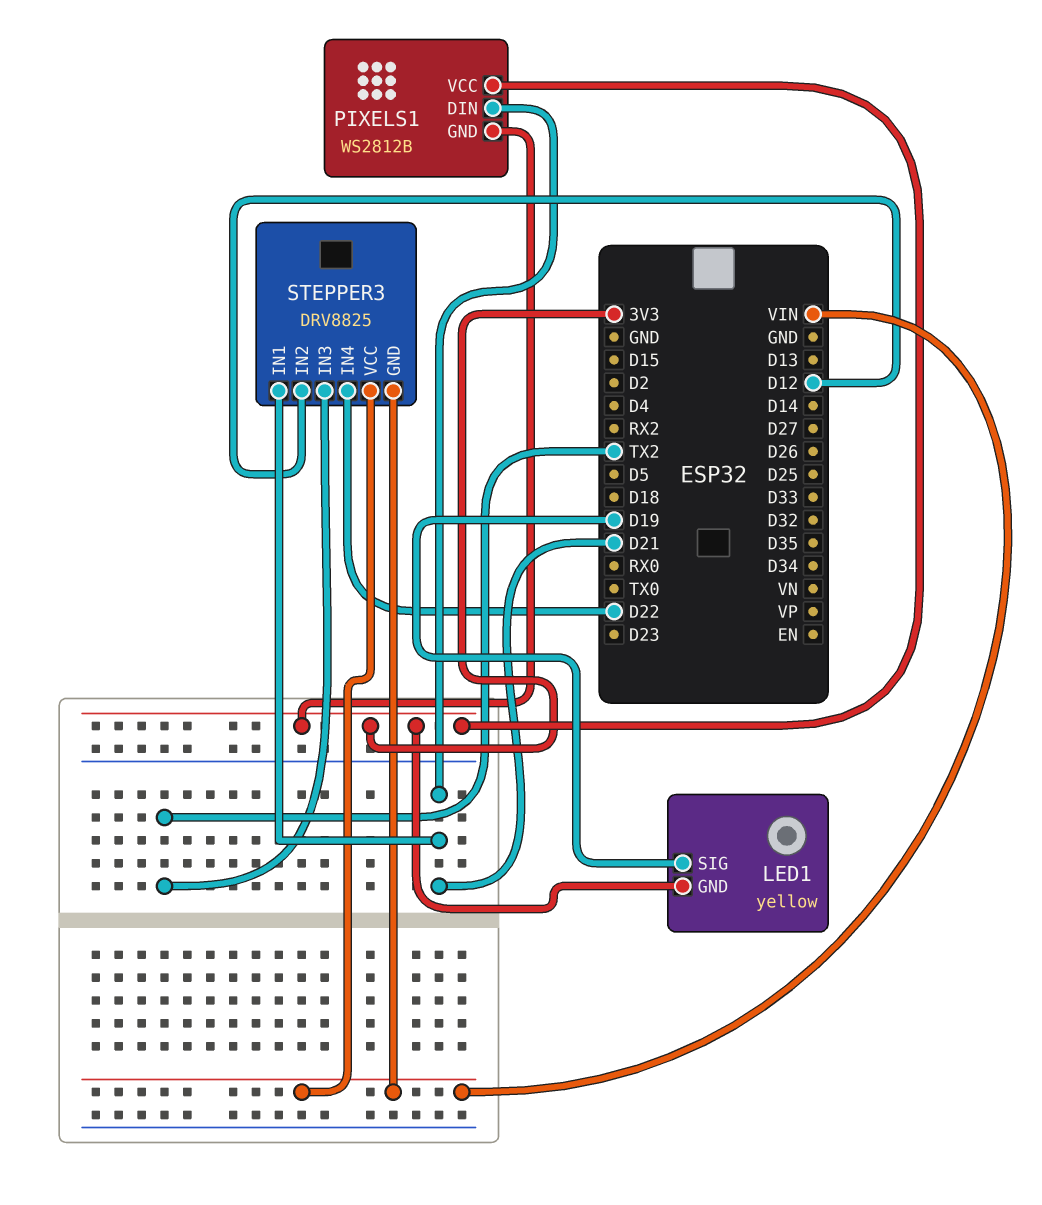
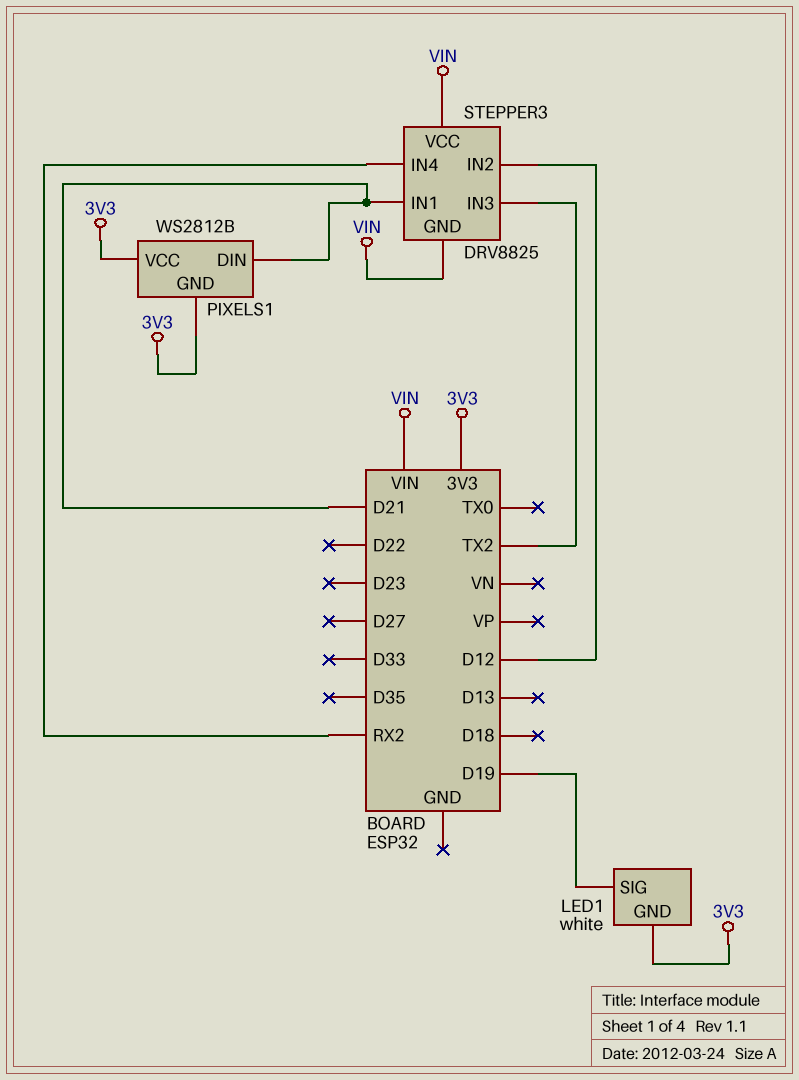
LED1: yellow -> white
STEPPER3 pin IN4: D22 -> RX2

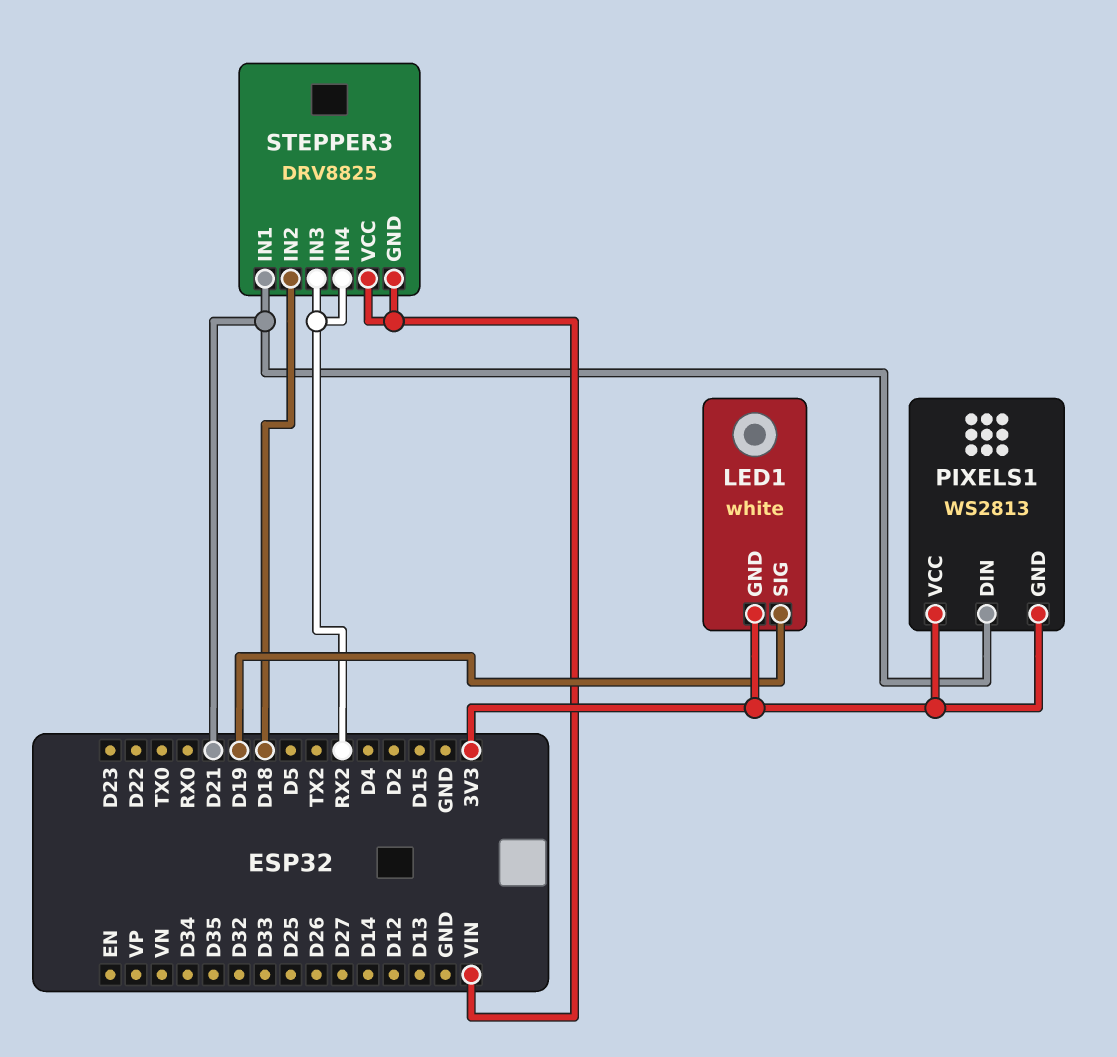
PIXELS1: WS2812B -> WS2813
STEPPER3 pin IN2: D12 -> D18
STEPPER3 pin IN3: TX2 -> RX2

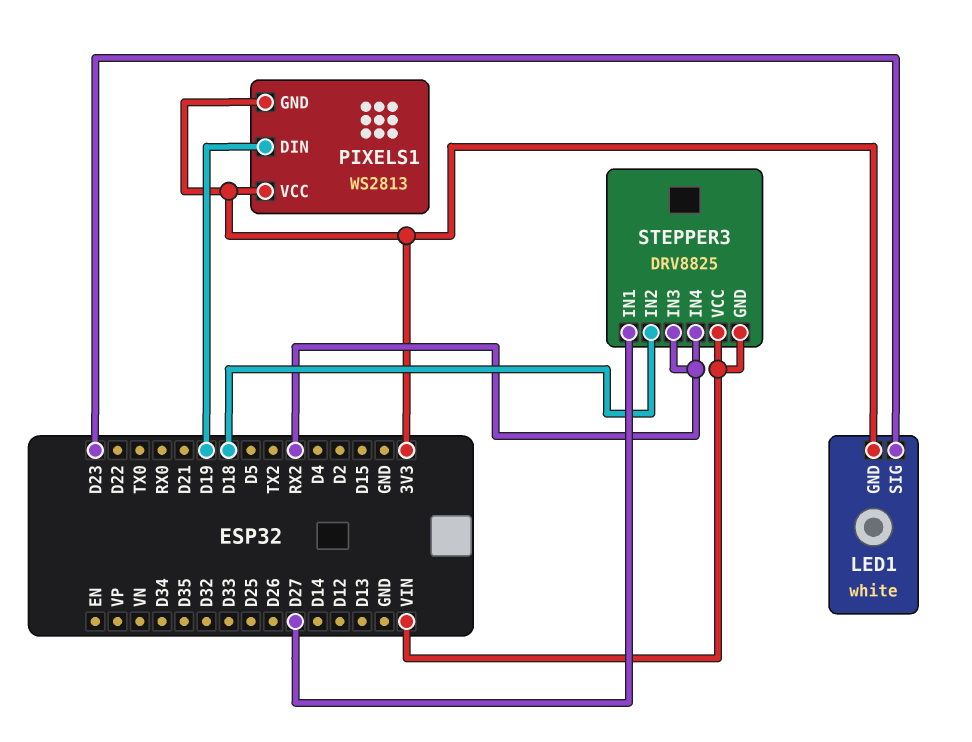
LED1 pin SIG: D19 -> D23
PIXELS1 pin DIN: D21 -> D19
STEPPER3 pin IN1: D21 -> D27

